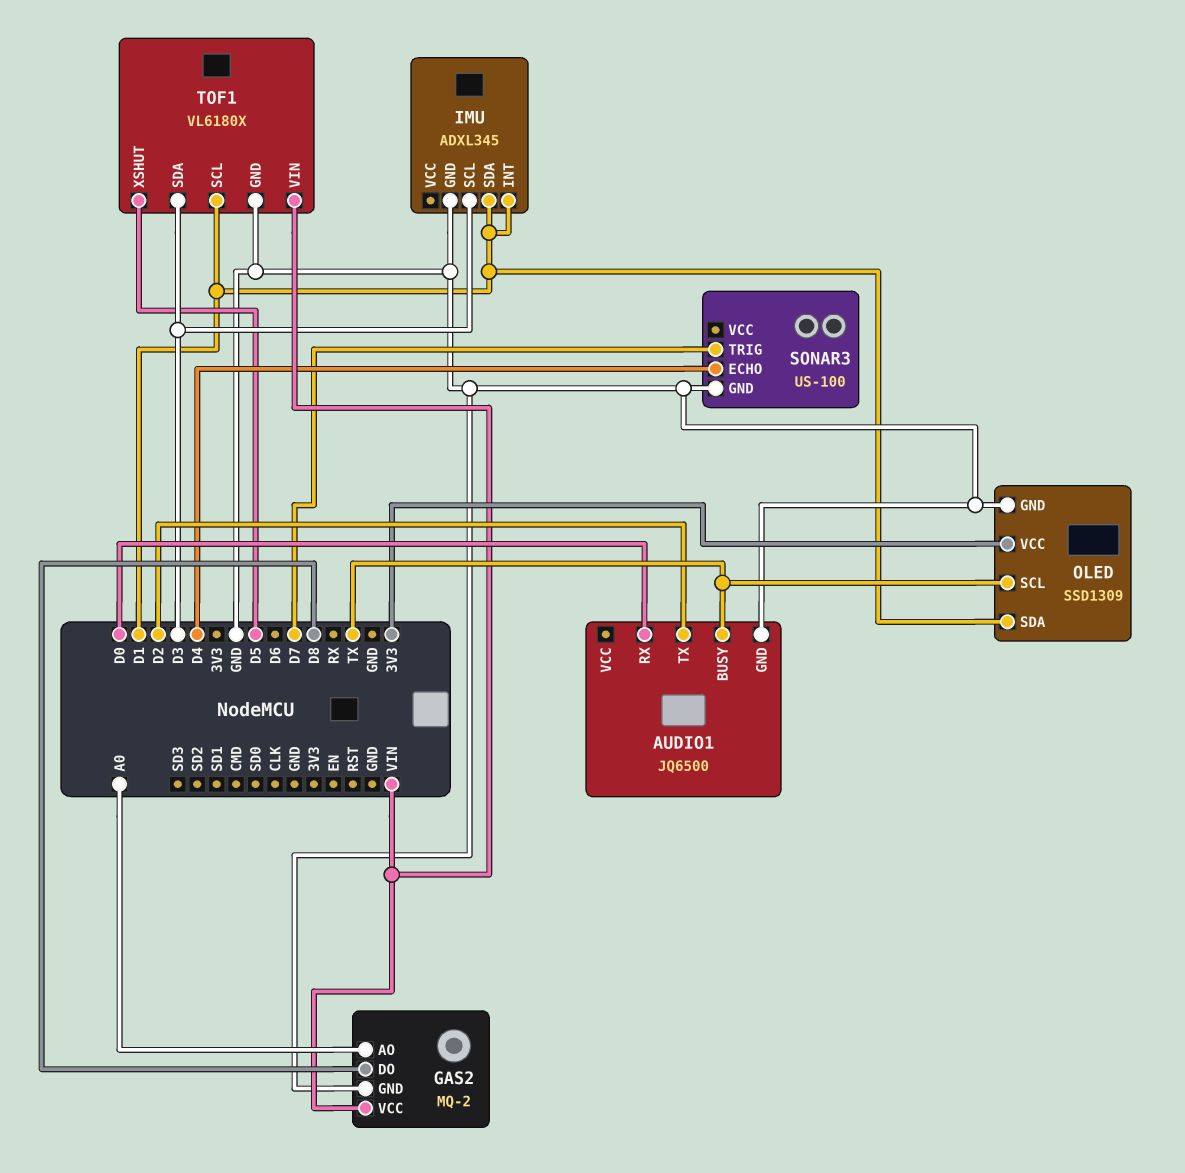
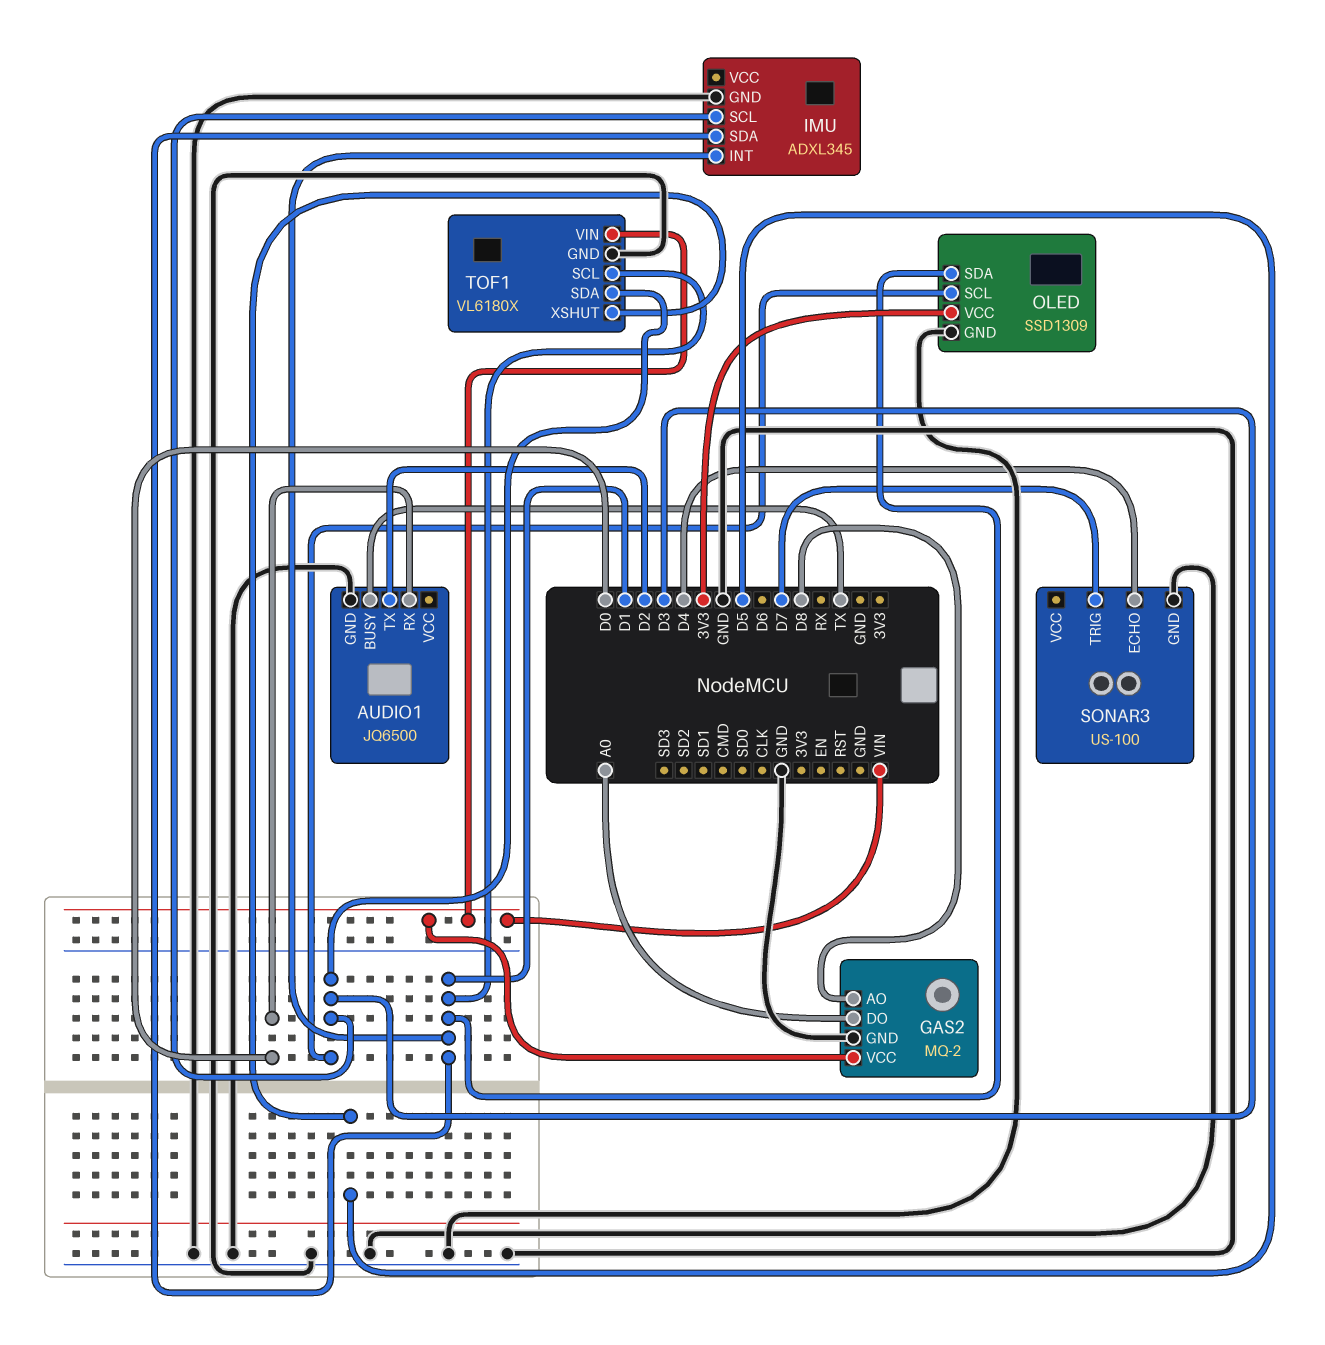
GAS2 pin AO: A0 -> D8
GAS2 pin DO: D8 -> A0
OLED pin SCL: TX -> D3

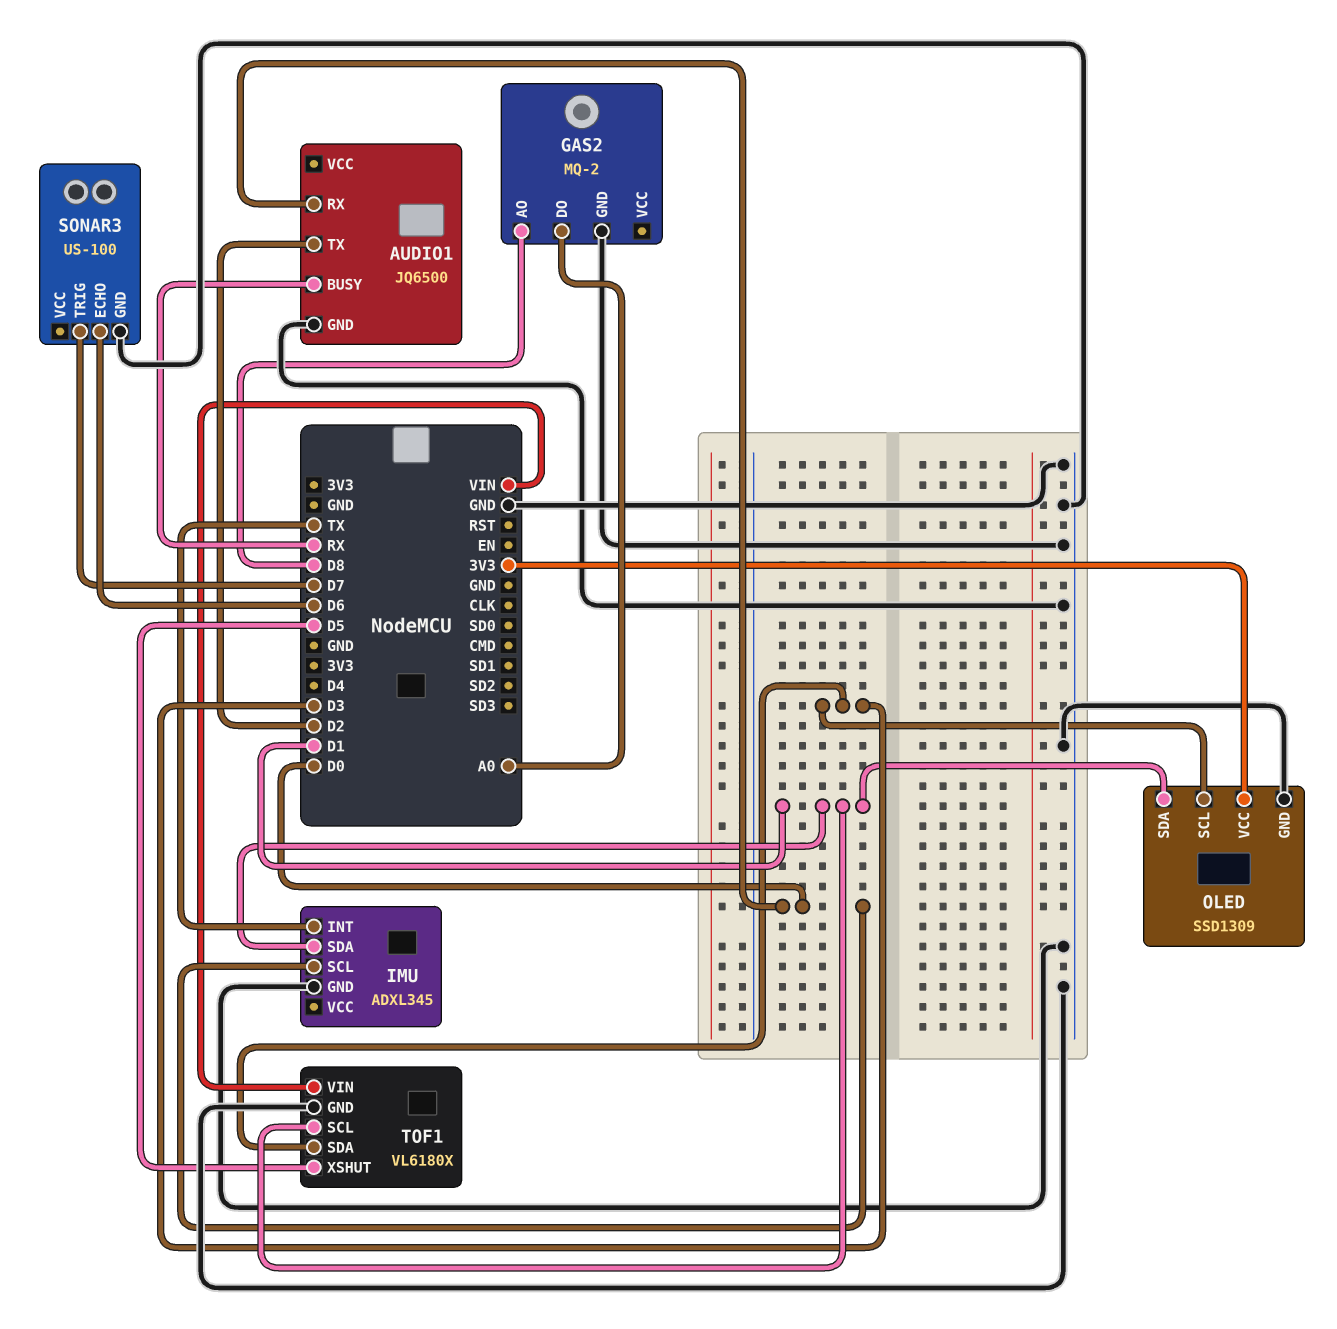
AUDIO1 pin BUSY: TX -> RX
GAS2 pin VCC: VIN -> none
IMU pin INT: D1 -> TX
IMU pin SCL: D3 -> D0
SONAR3 pin ECHO: D4 -> D6

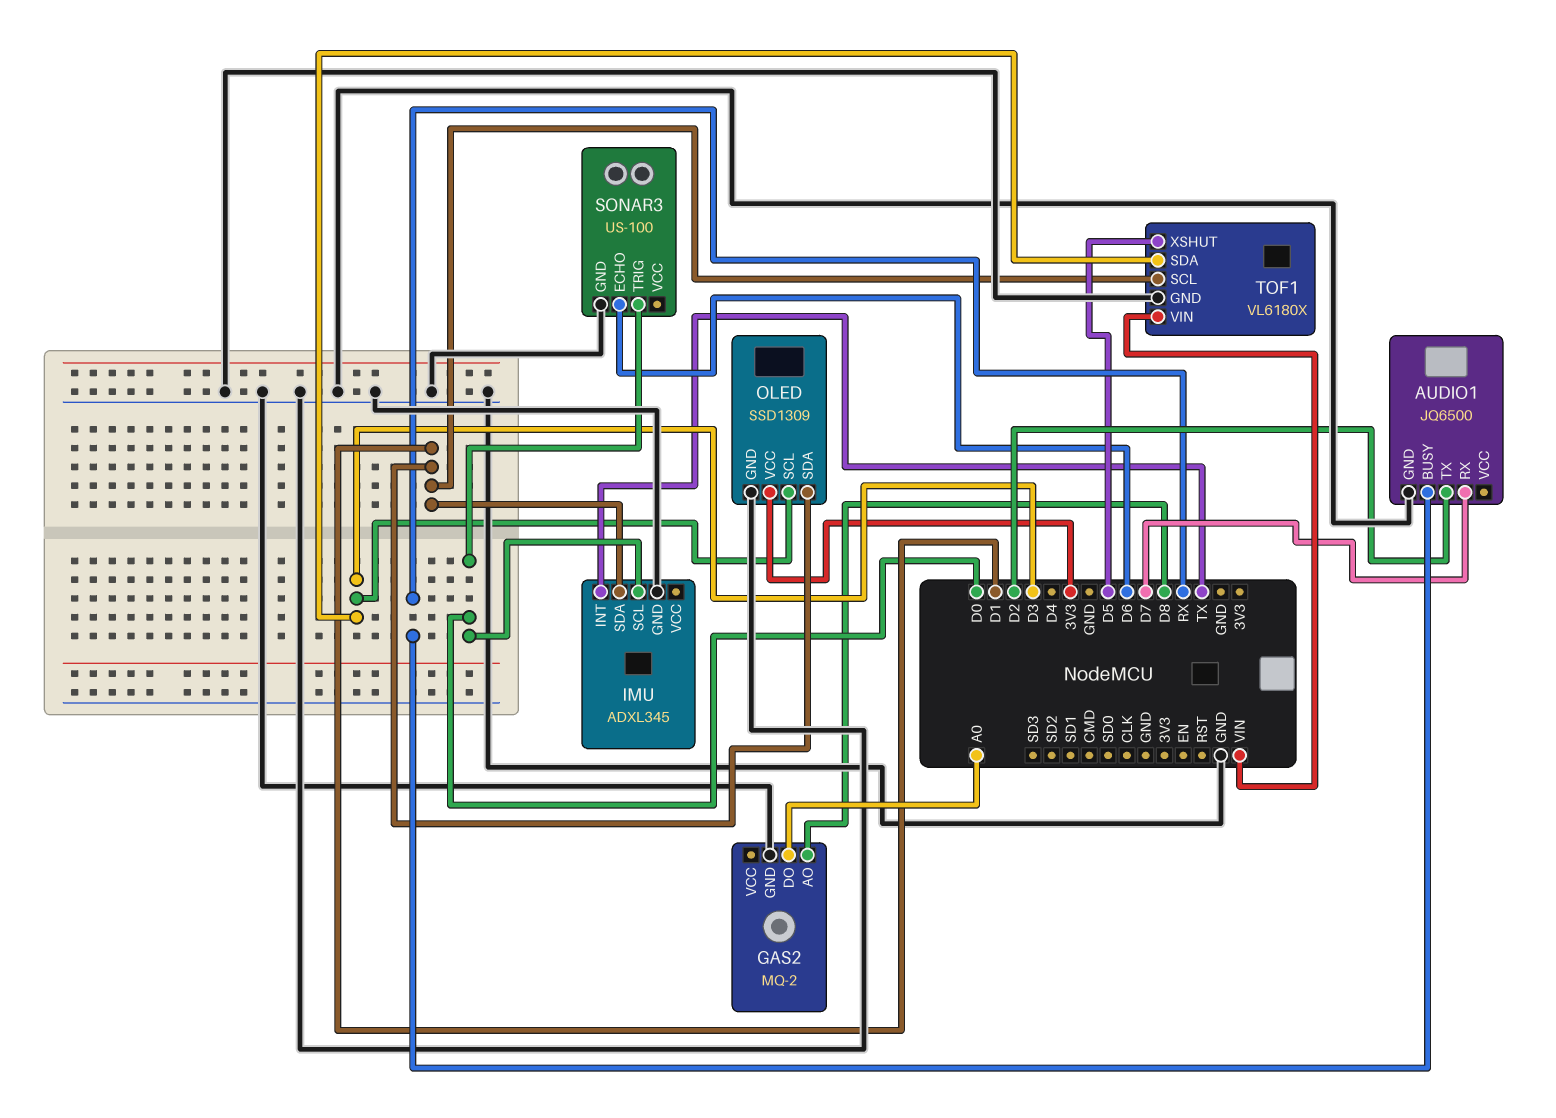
AUDIO1 pin RX: D0 -> D7
SONAR3 pin TRIG: D7 -> D0

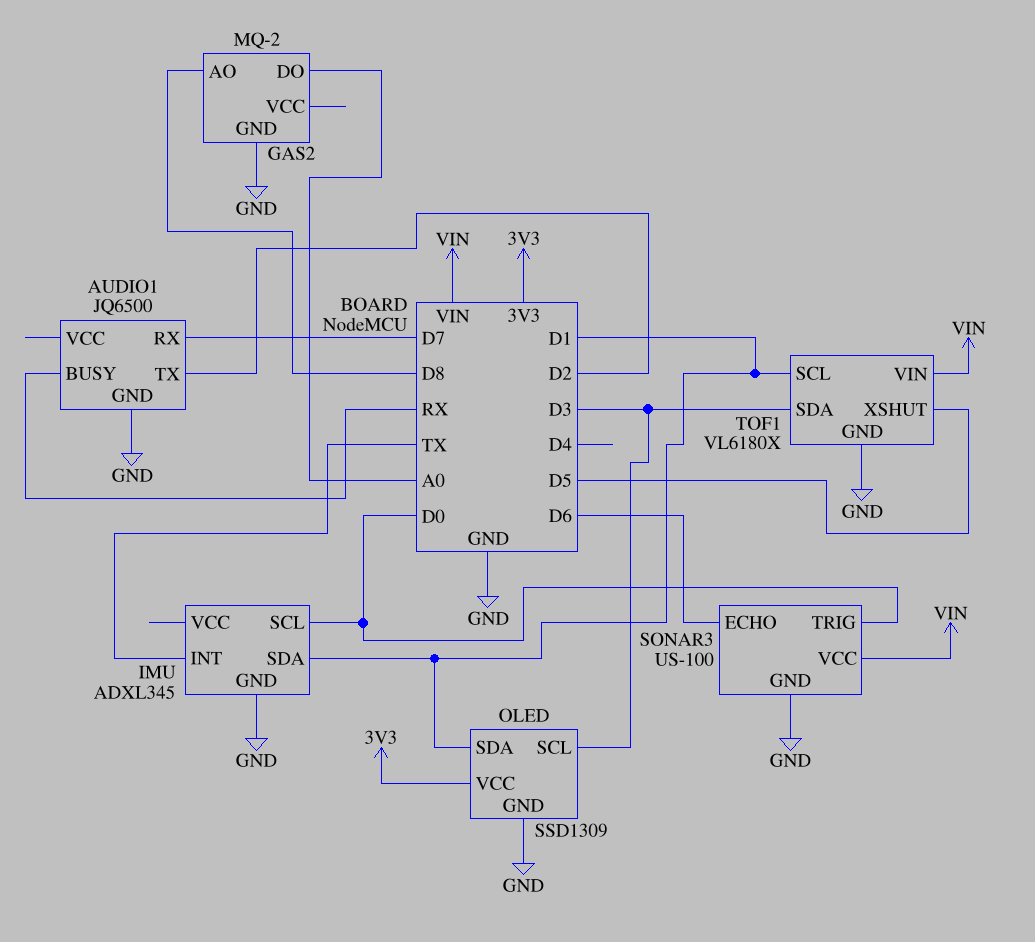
SONAR3 pin VCC: none -> VIN

